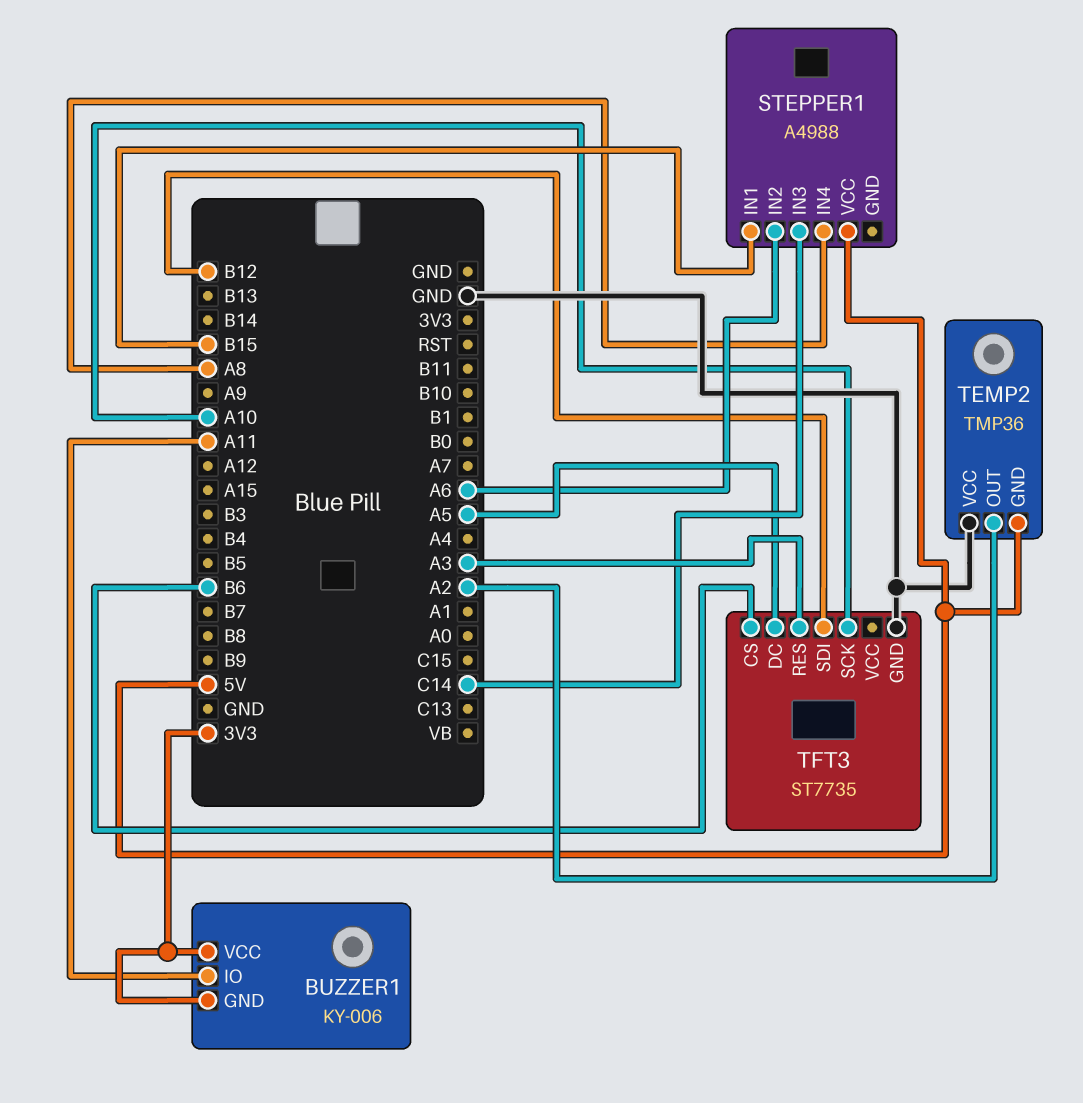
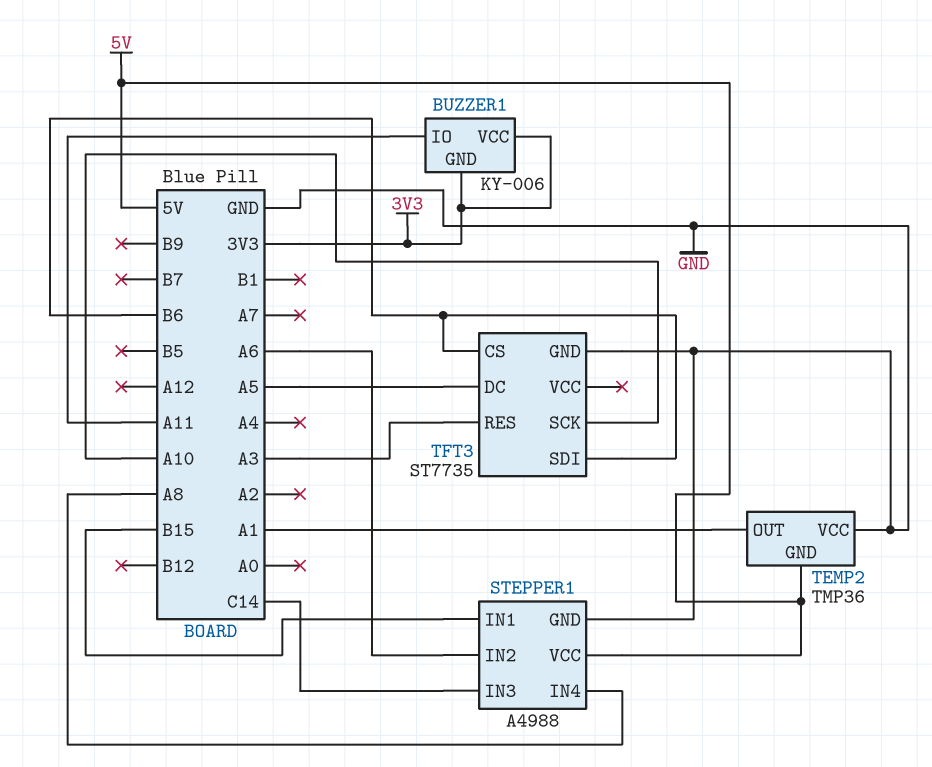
STEPPER1 pin GND: none -> GND
TEMP2 pin OUT: A2 -> A1
TFT3 pin SDI: B12 -> B6

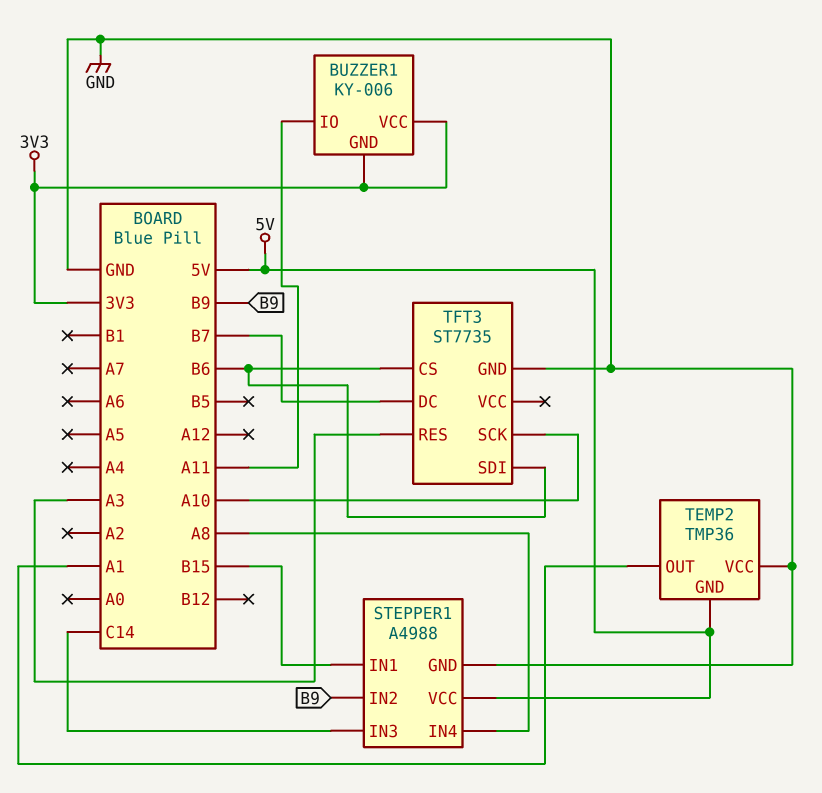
STEPPER1 pin IN2: A6 -> B9
TFT3 pin DC: A5 -> B7

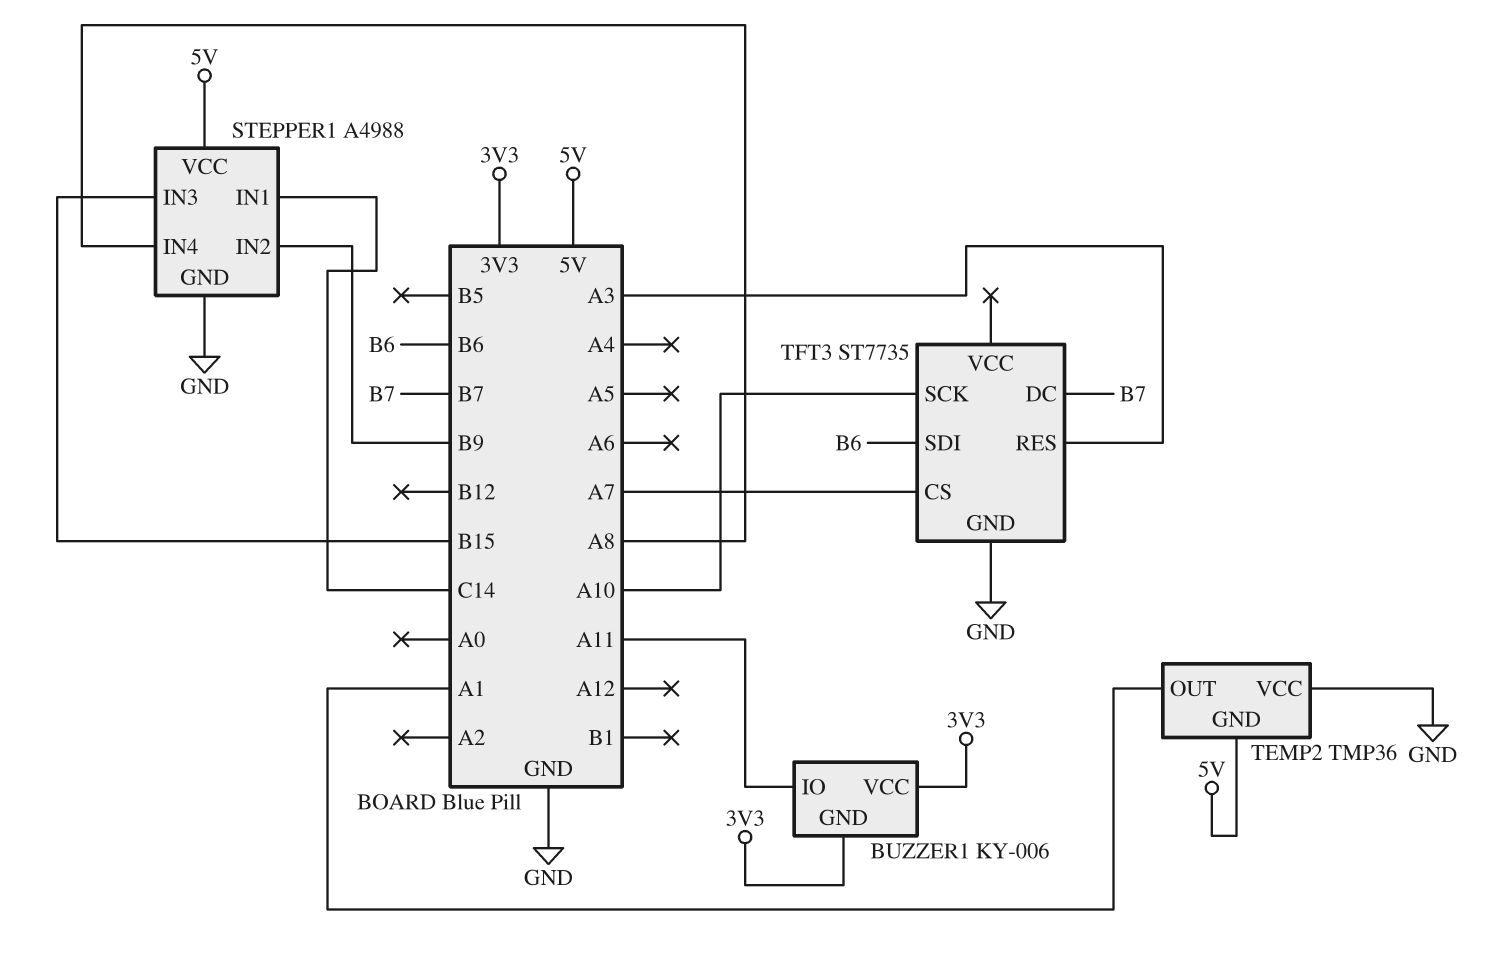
STEPPER1 pin IN1: B15 -> C14
STEPPER1 pin IN3: C14 -> B15
TFT3 pin CS: B6 -> A7

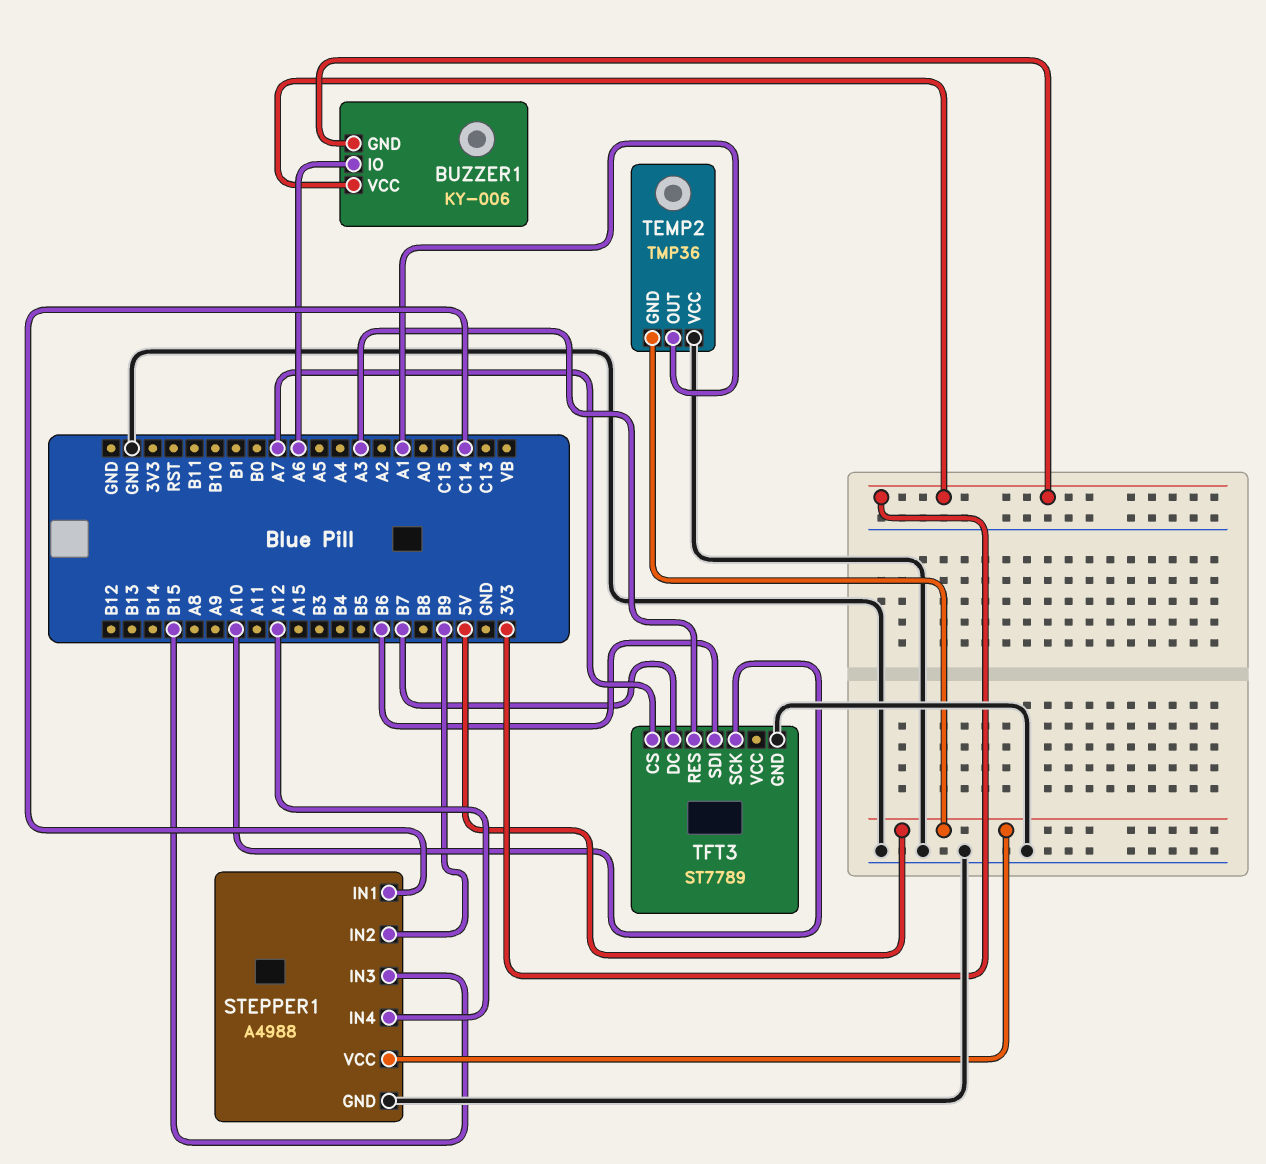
BUZZER1 pin IO: A11 -> A6
STEPPER1 pin IN4: A8 -> A12
TFT3: ST7735 -> ST7789

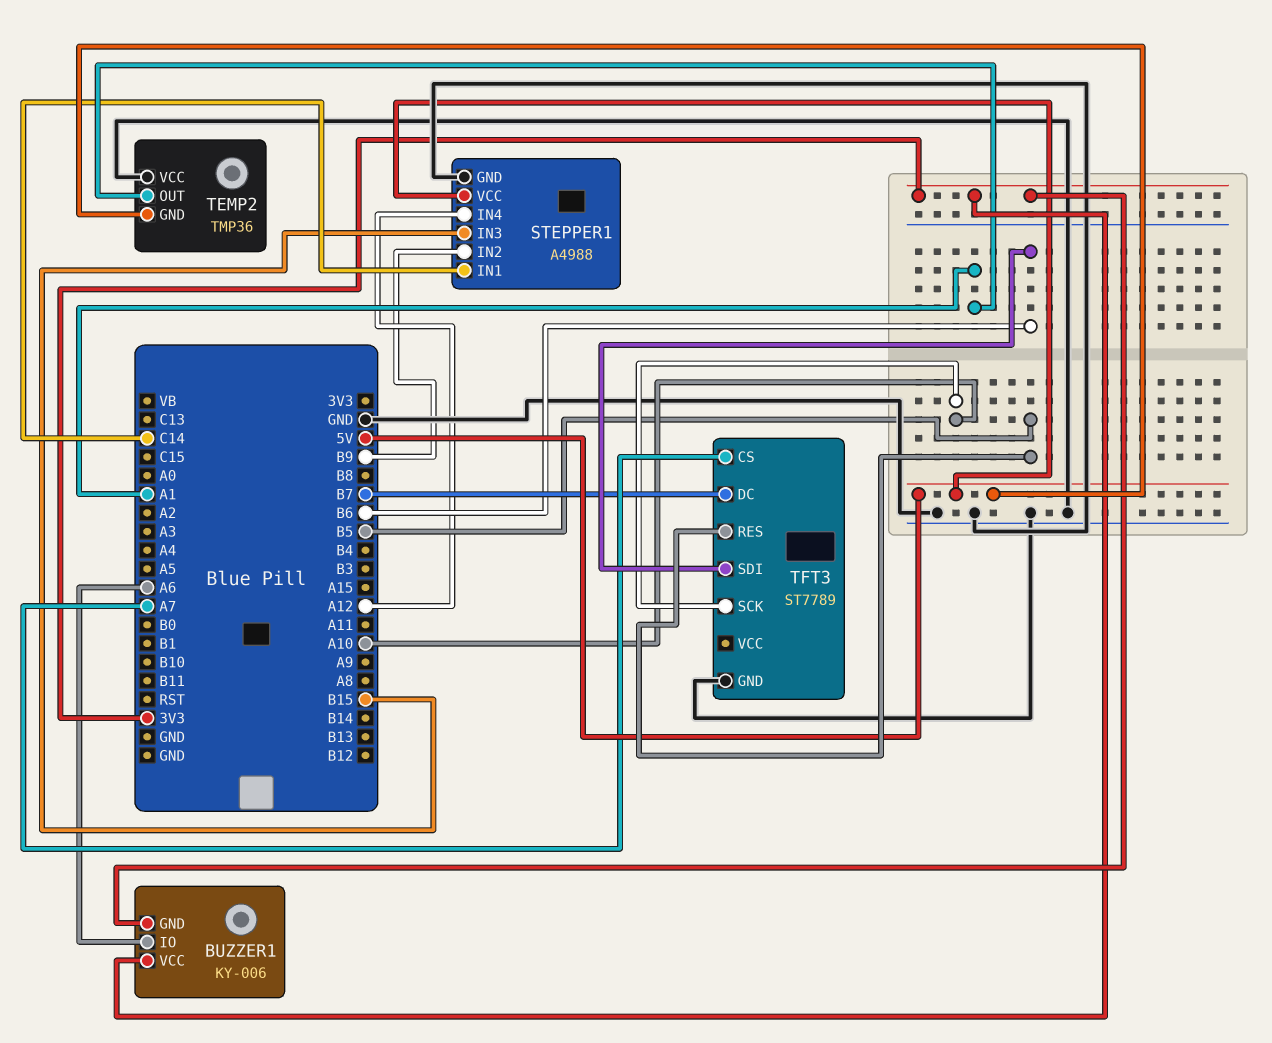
TFT3 pin RES: A3 -> B5

